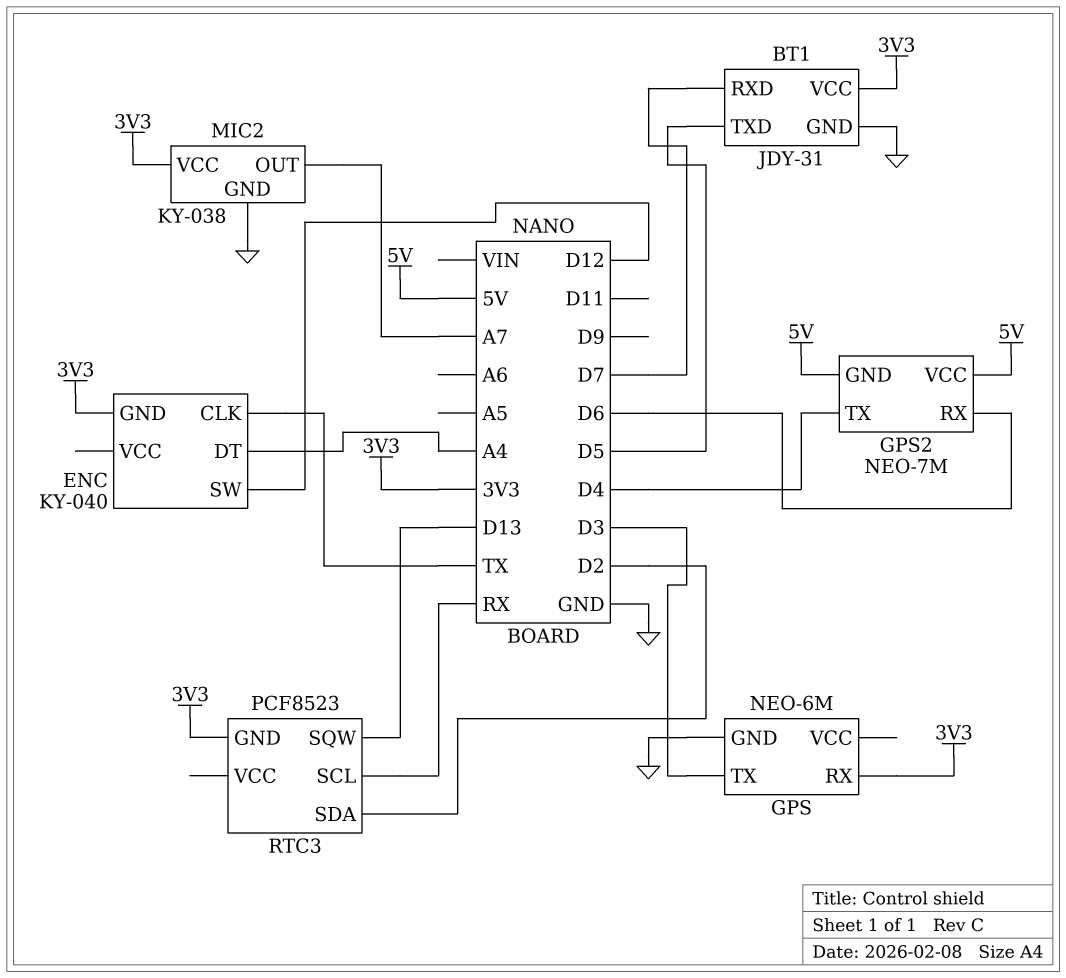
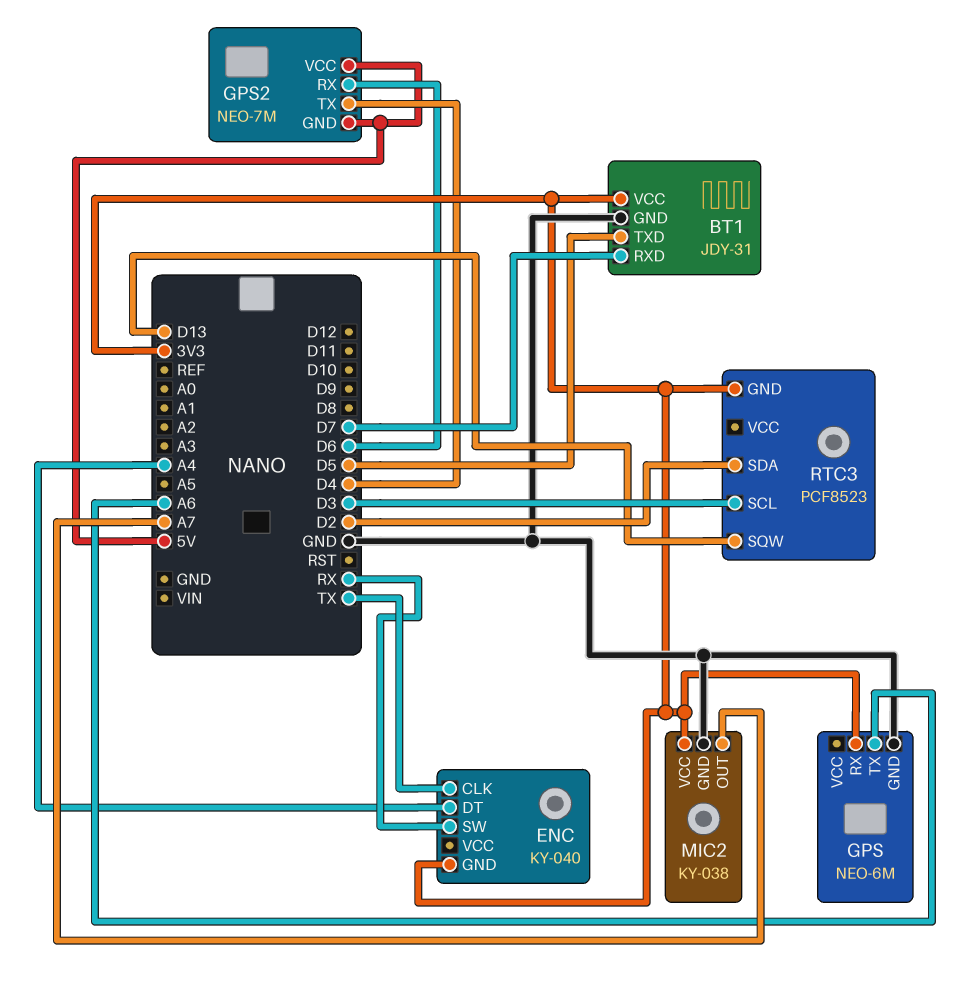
ENC pin SW: D12 -> RX
GPS pin TX: D3 -> A6
RTC3 pin SCL: RX -> D3

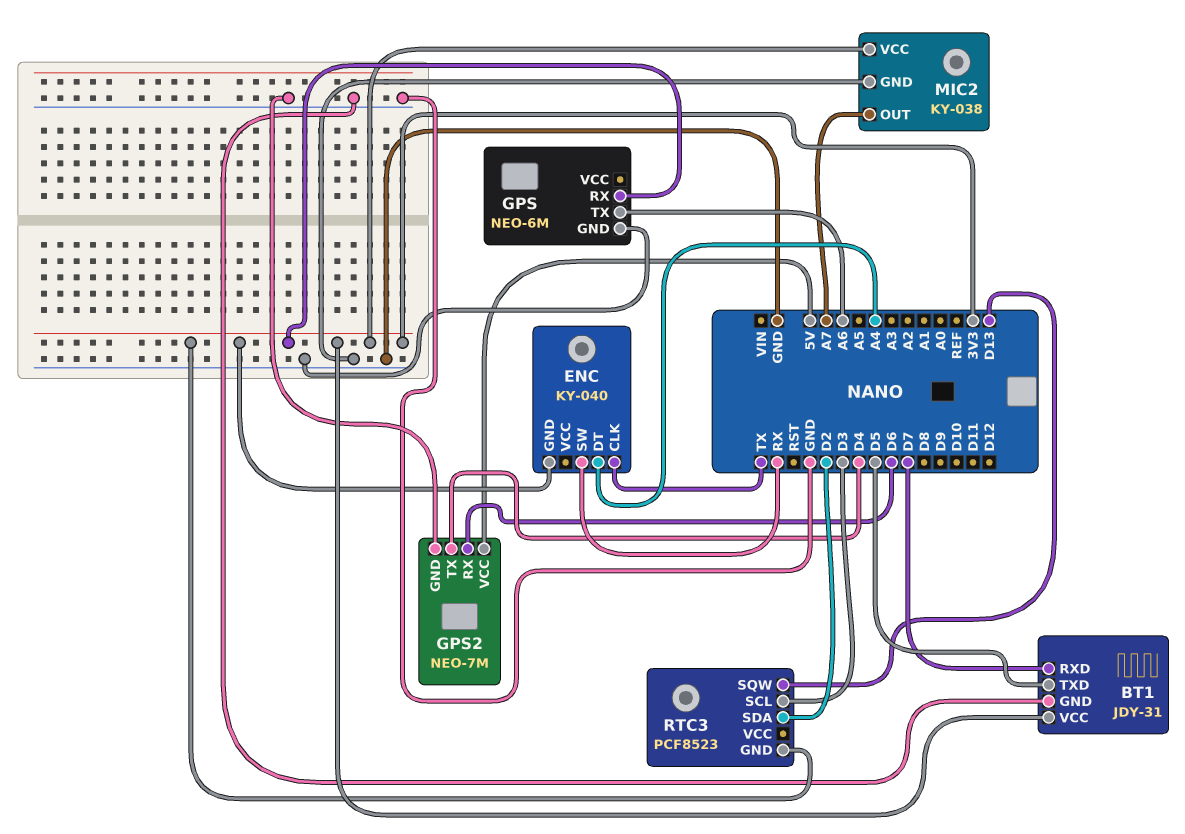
GPS2 pin GND: 5V -> GND

